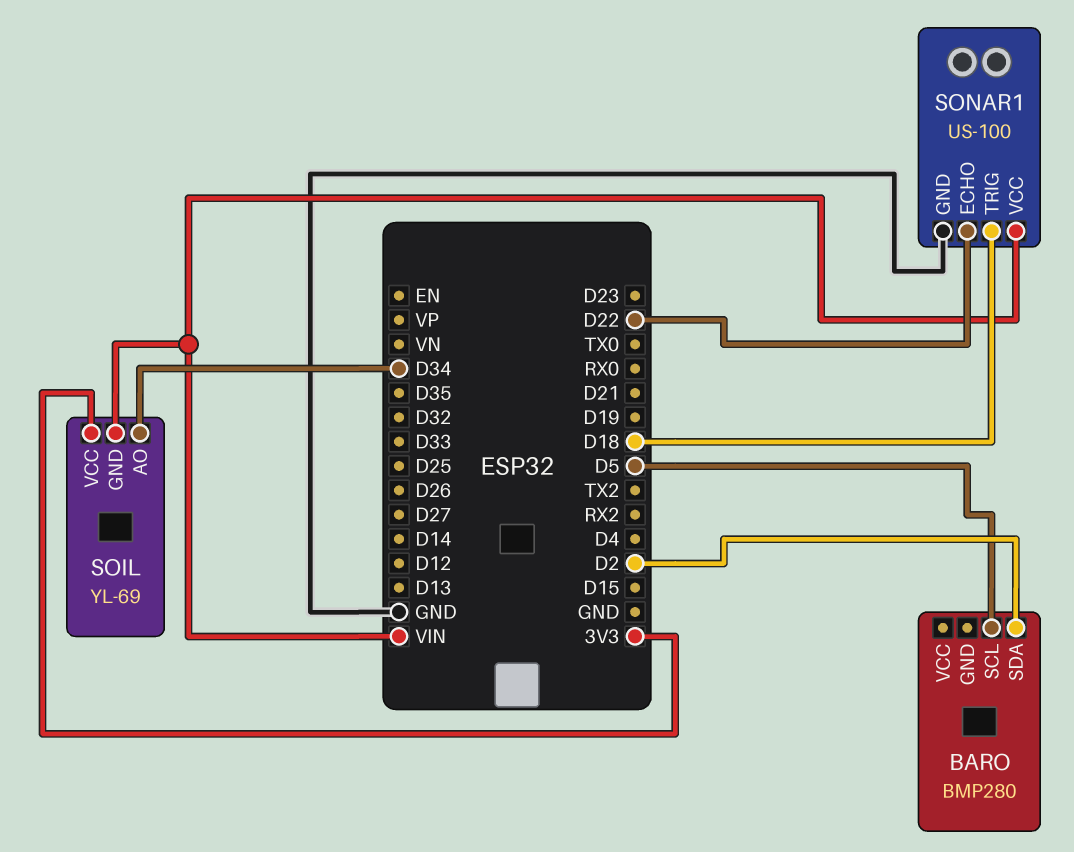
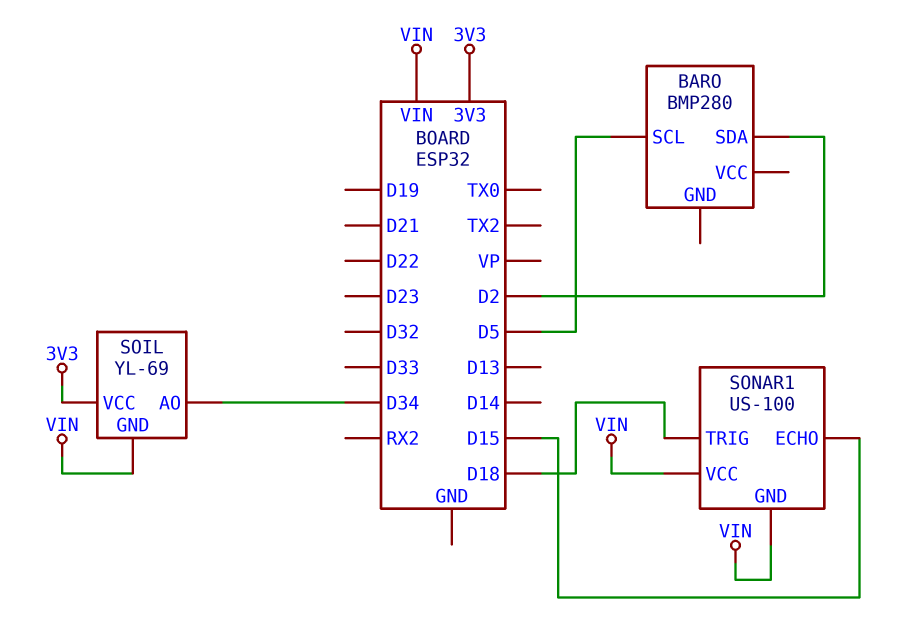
SONAR1 pin ECHO: D22 -> D15
SONAR1 pin GND: GND -> VIN

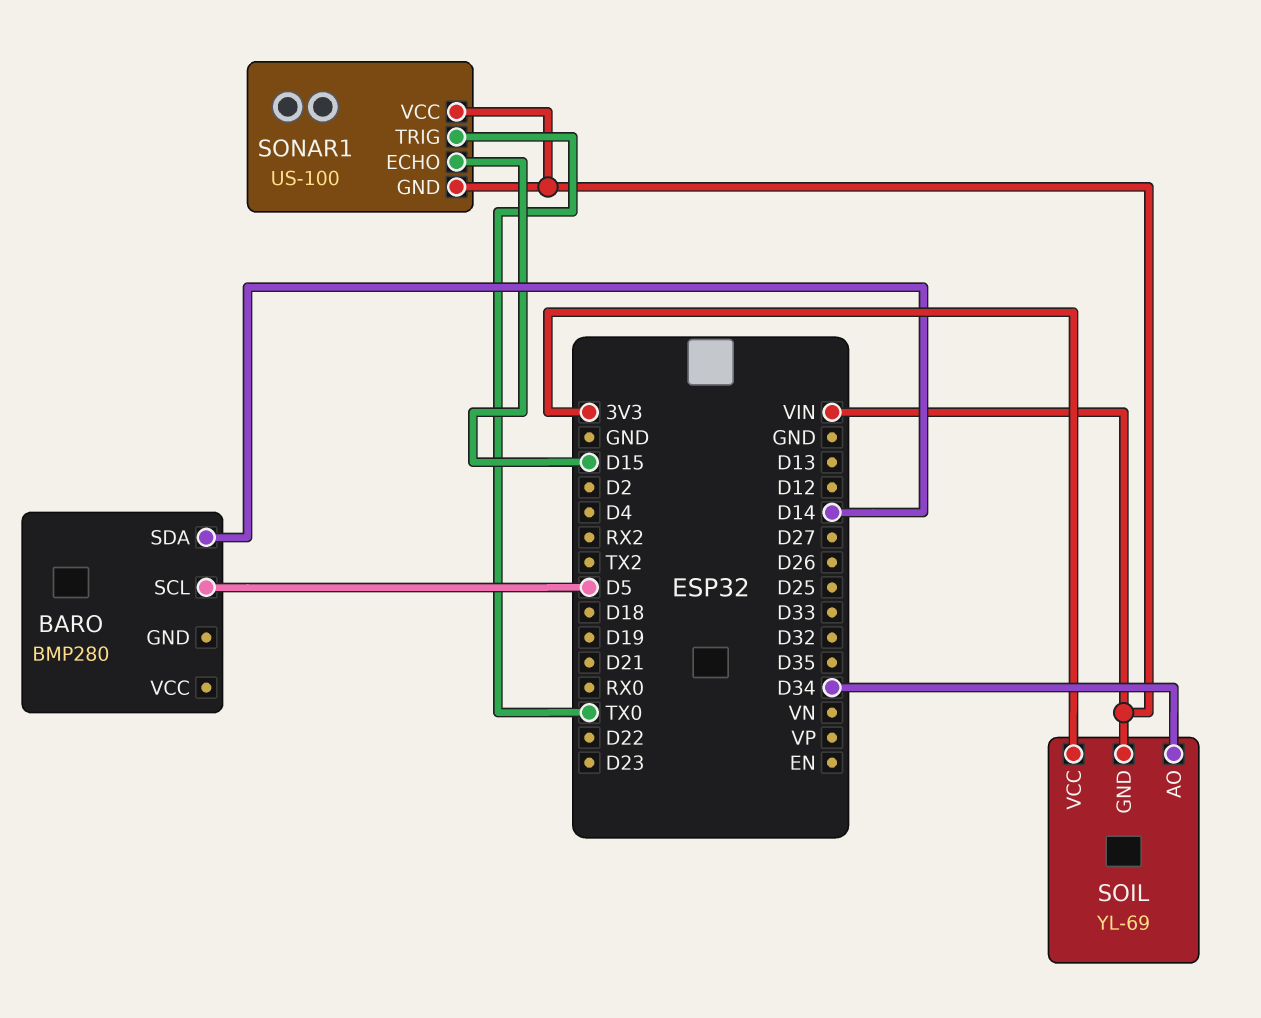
BARO pin SDA: D2 -> D14
SONAR1 pin TRIG: D18 -> TX0

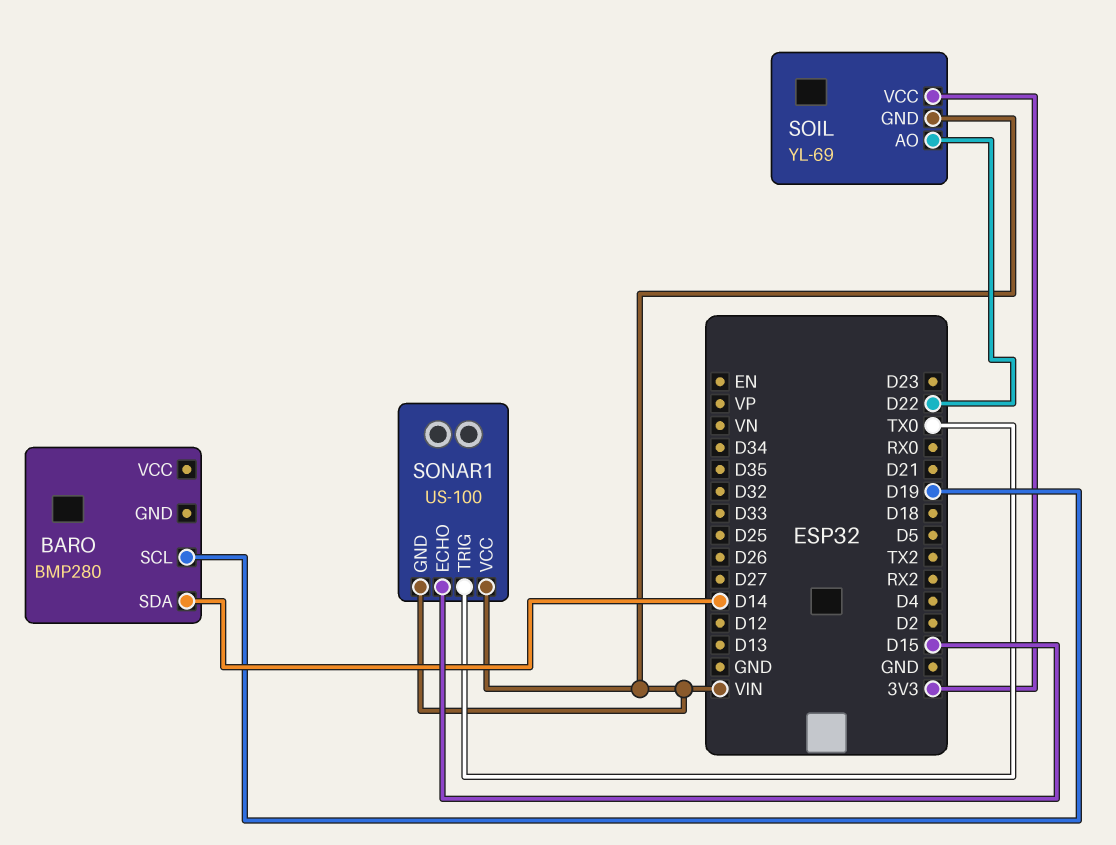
BARO pin SCL: D5 -> D19
SOIL pin AO: D34 -> D22

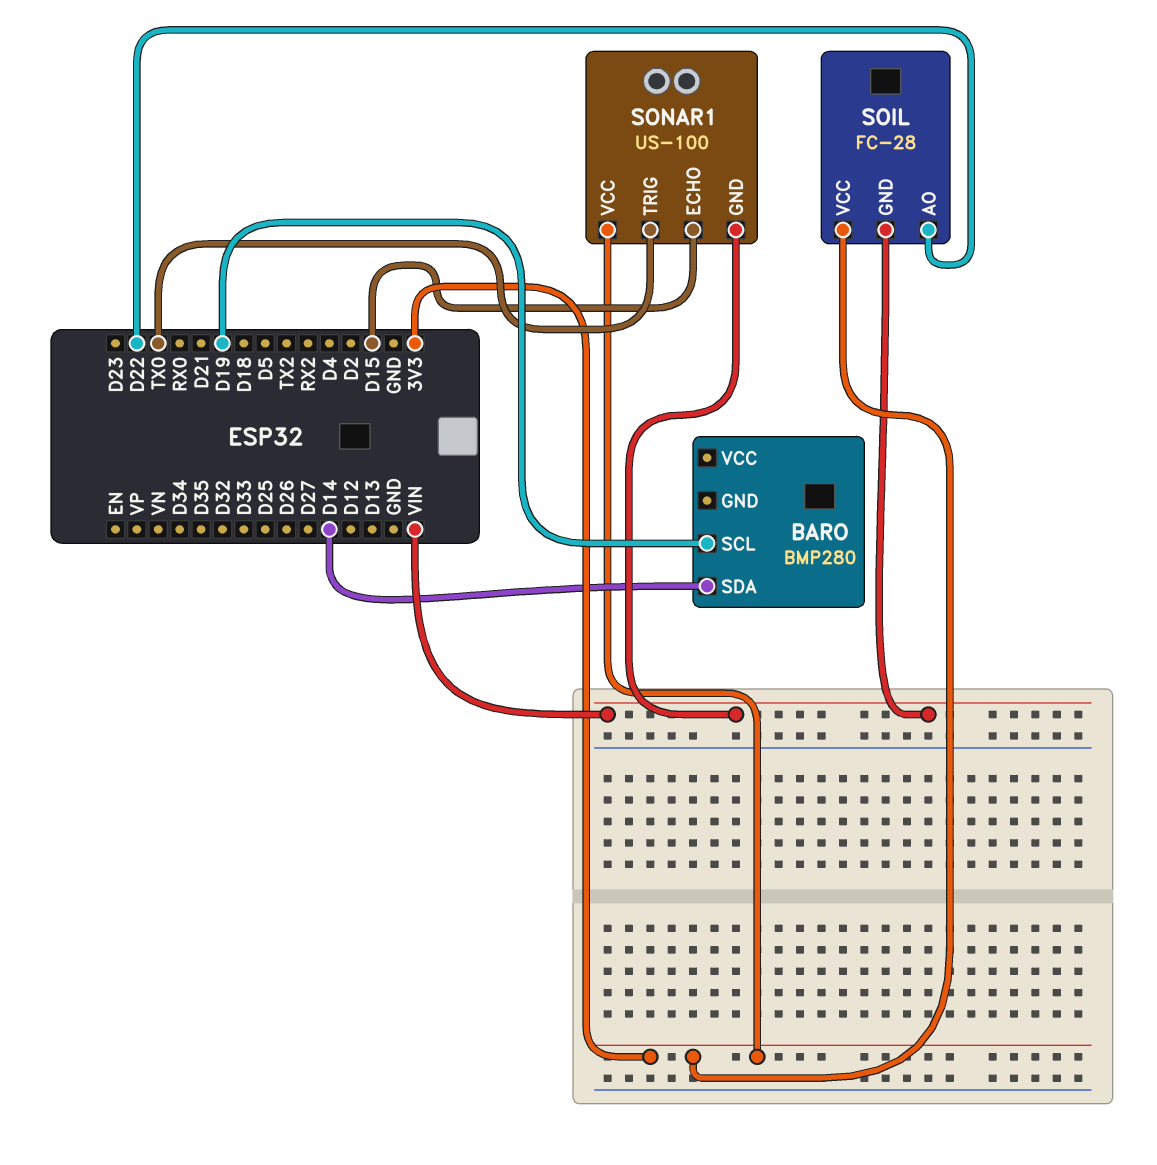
SOIL: YL-69 -> FC-28
SONAR1 pin VCC: VIN -> 3V3

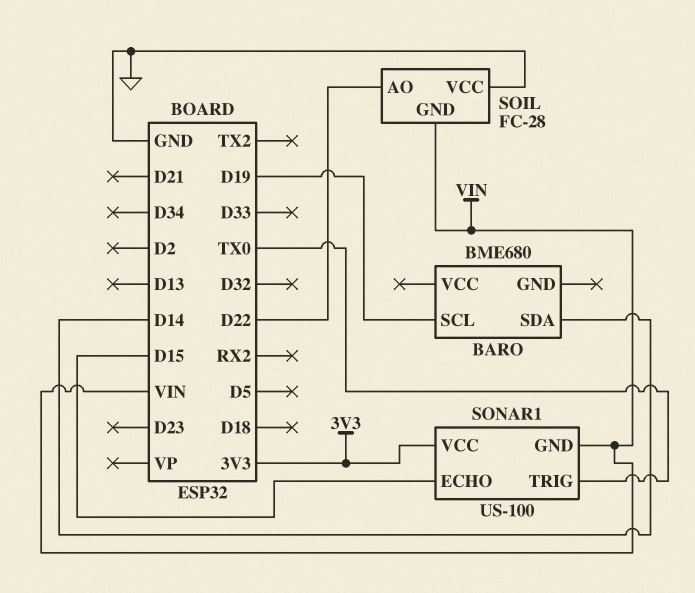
BARO: BMP280 -> BME680
SOIL pin VCC: 3V3 -> GND

